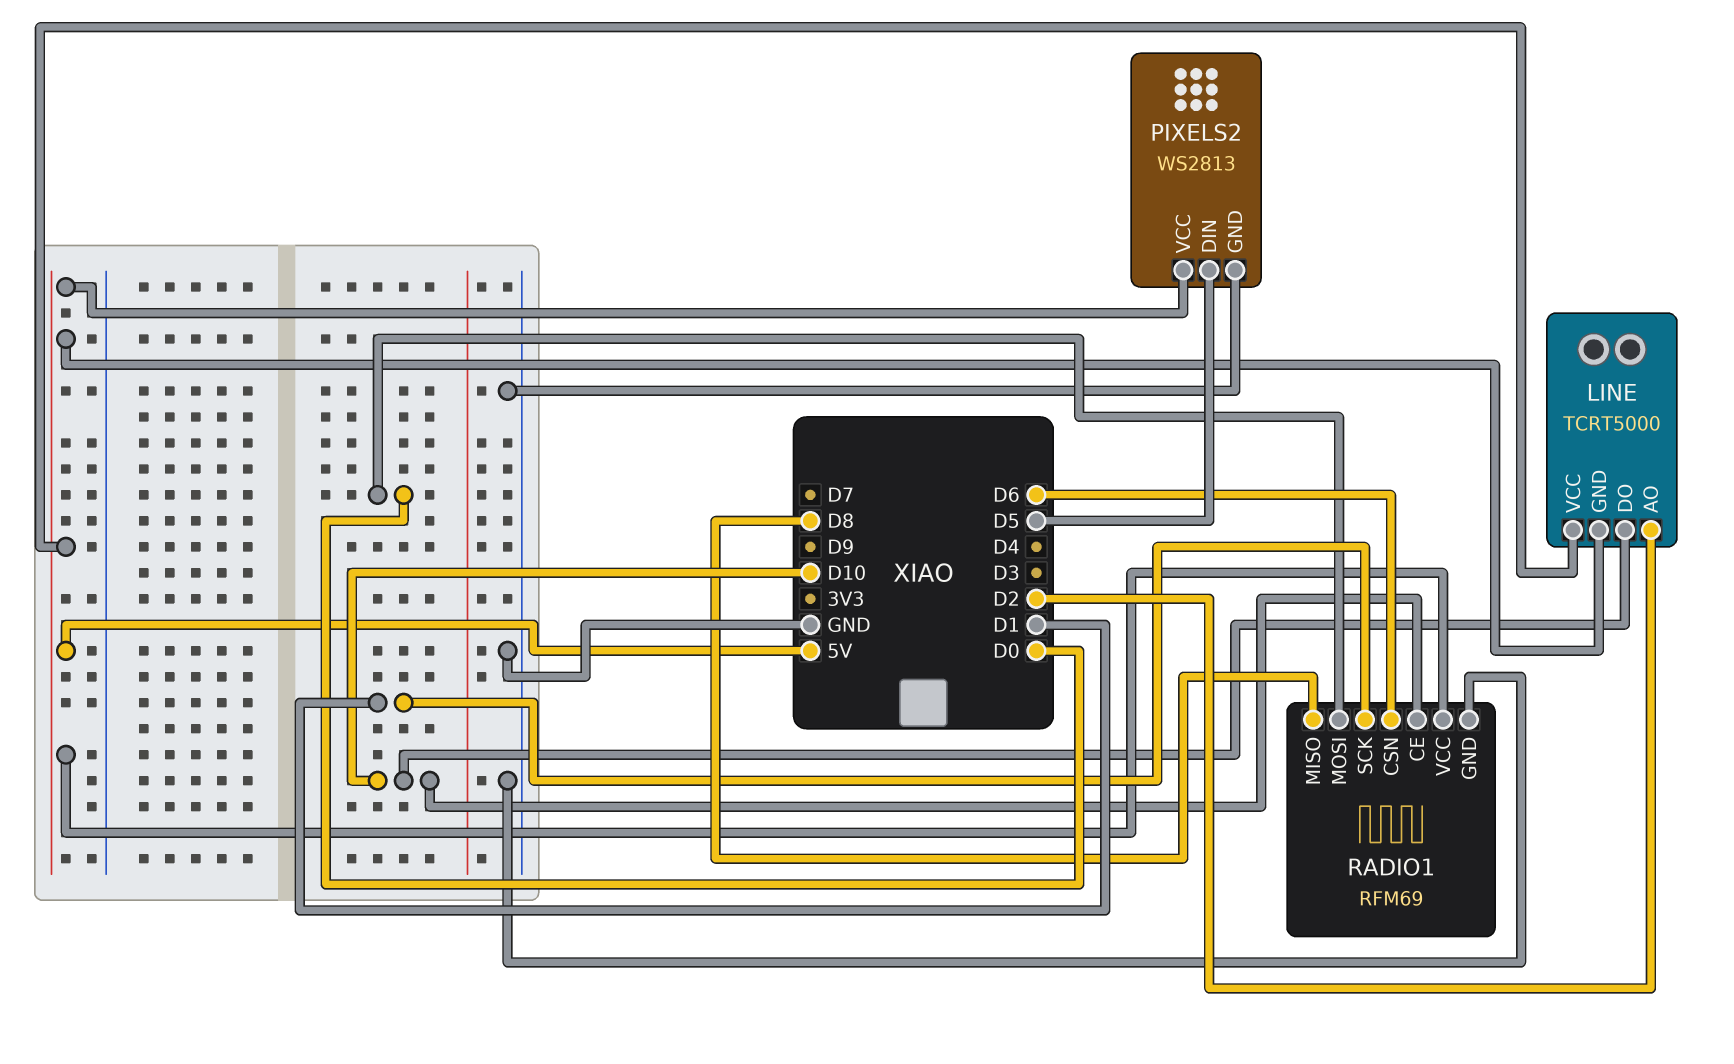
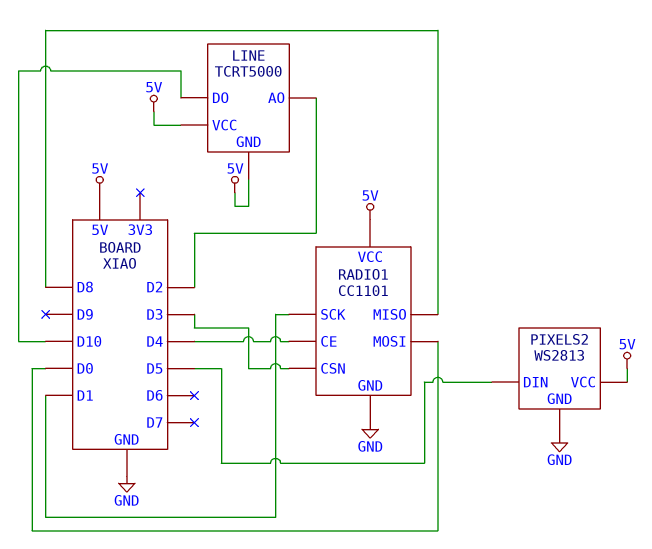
RADIO1: RFM69 -> CC1101
RADIO1 pin CE: D10 -> D4
RADIO1 pin CSN: D6 -> D3

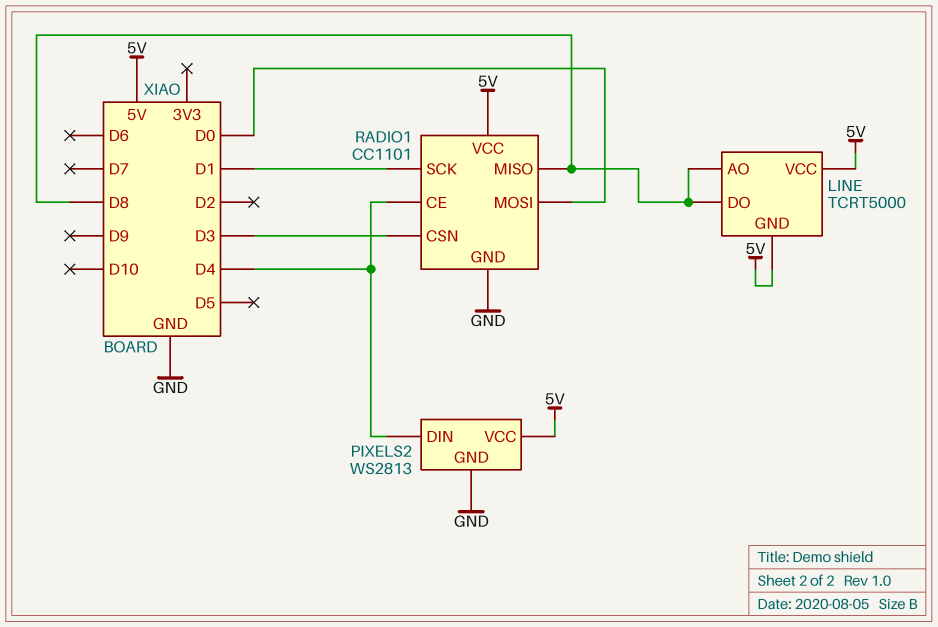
LINE pin AO: D2 -> D8
LINE pin DO: D10 -> D8
PIXELS2 pin DIN: D5 -> D4

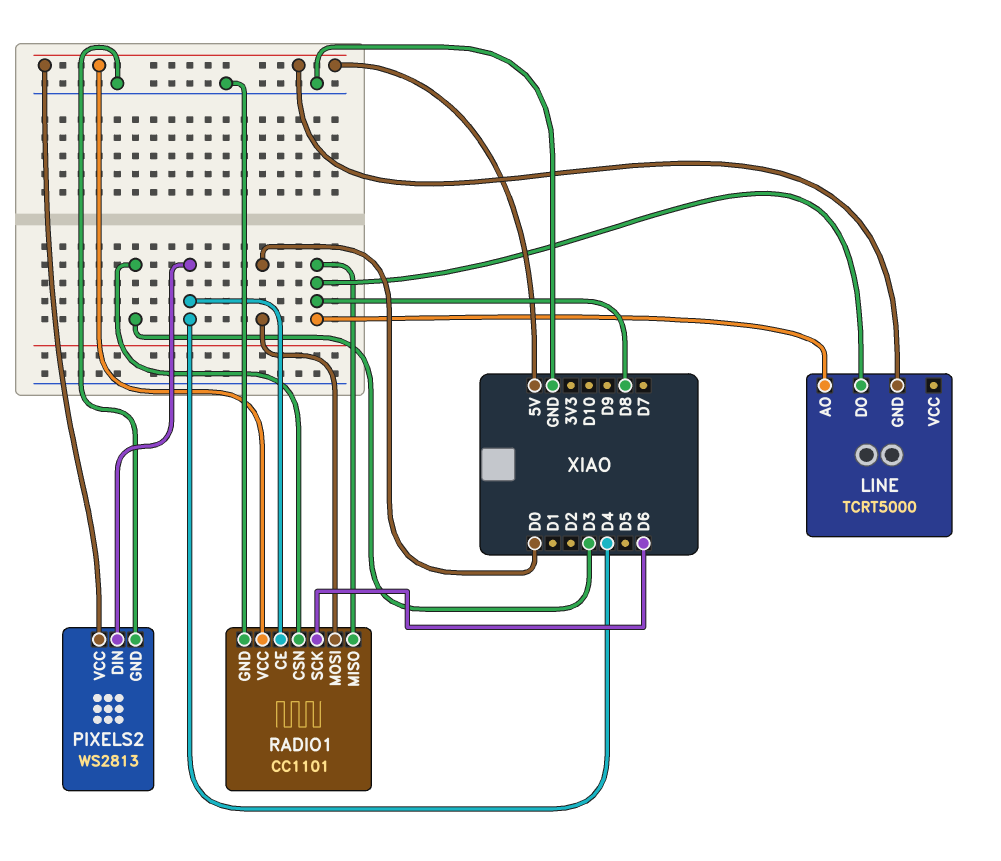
LINE pin VCC: 5V -> none
RADIO1 pin SCK: D1 -> D6

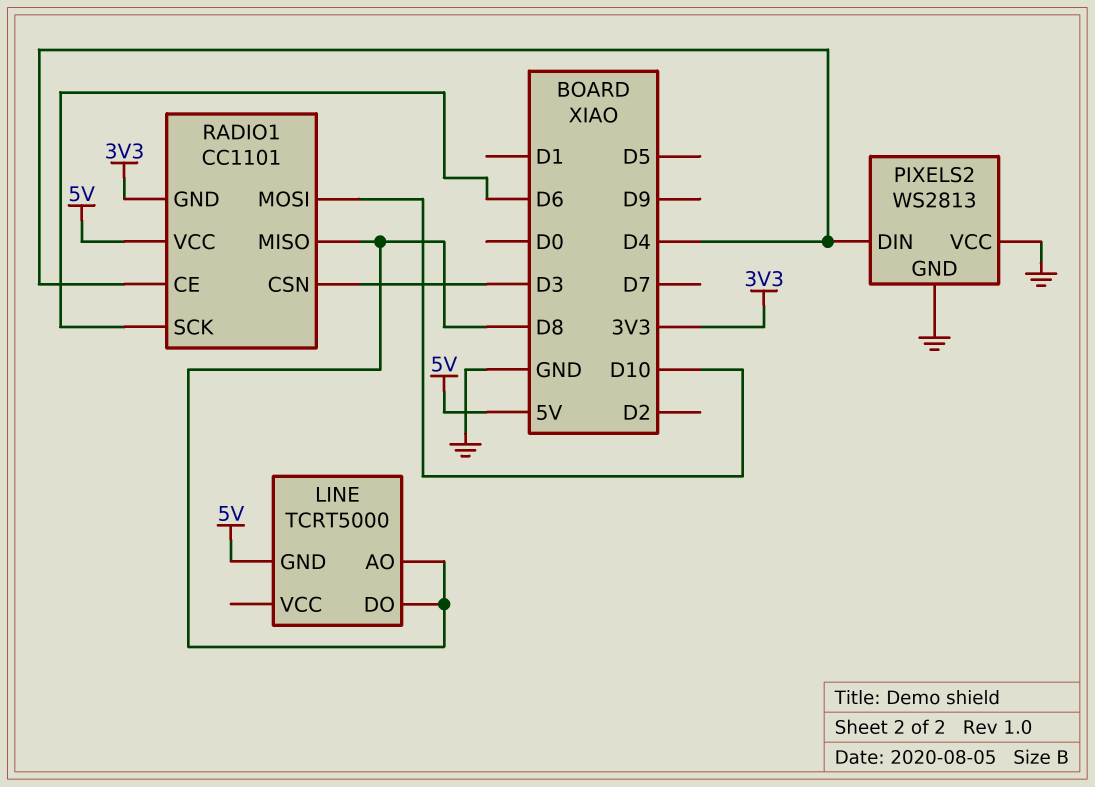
PIXELS2 pin VCC: 5V -> GND
RADIO1 pin GND: GND -> 3V3
RADIO1 pin MOSI: D0 -> D10

